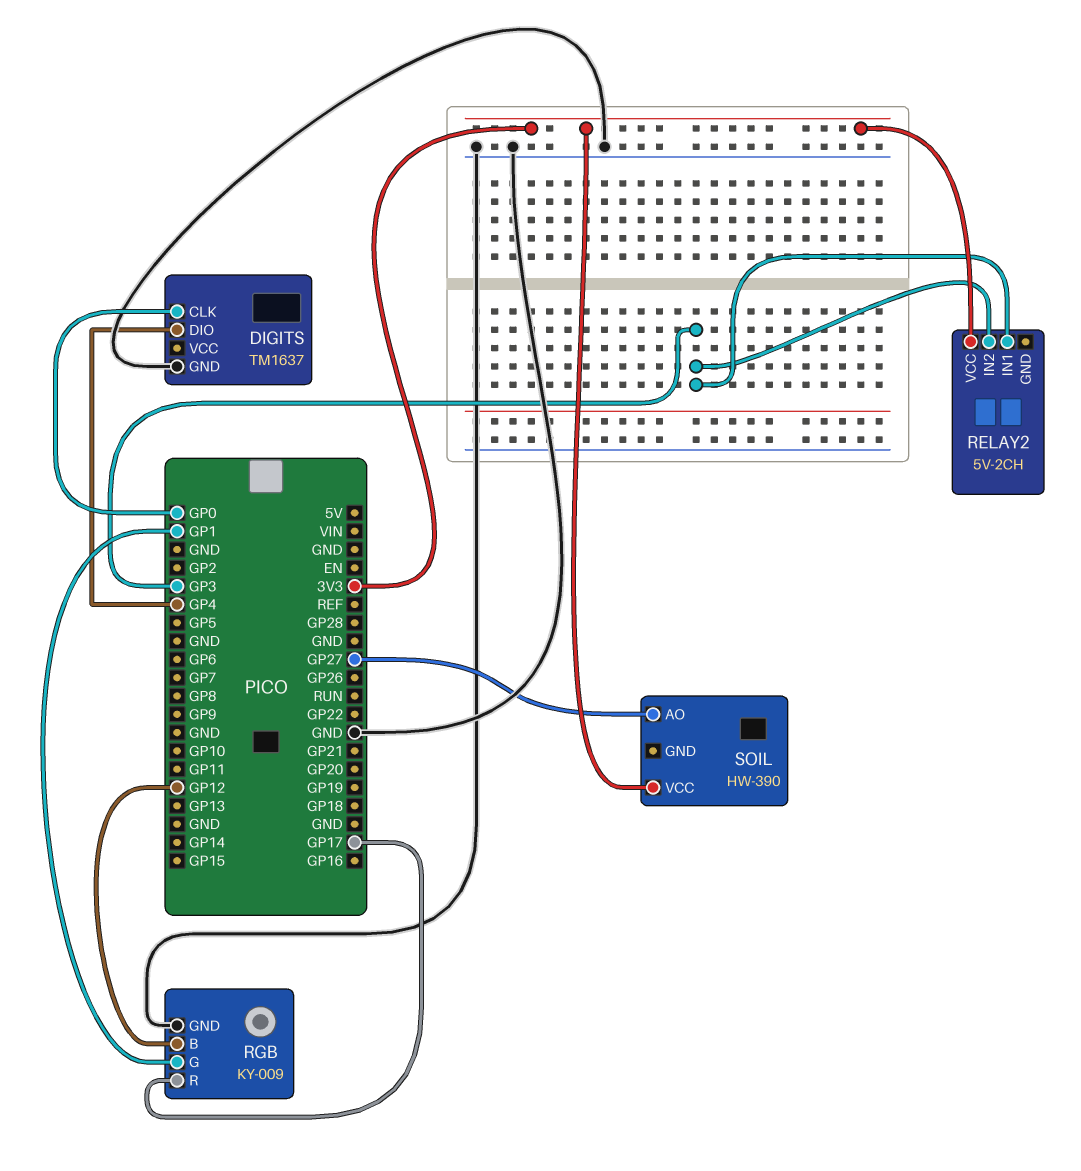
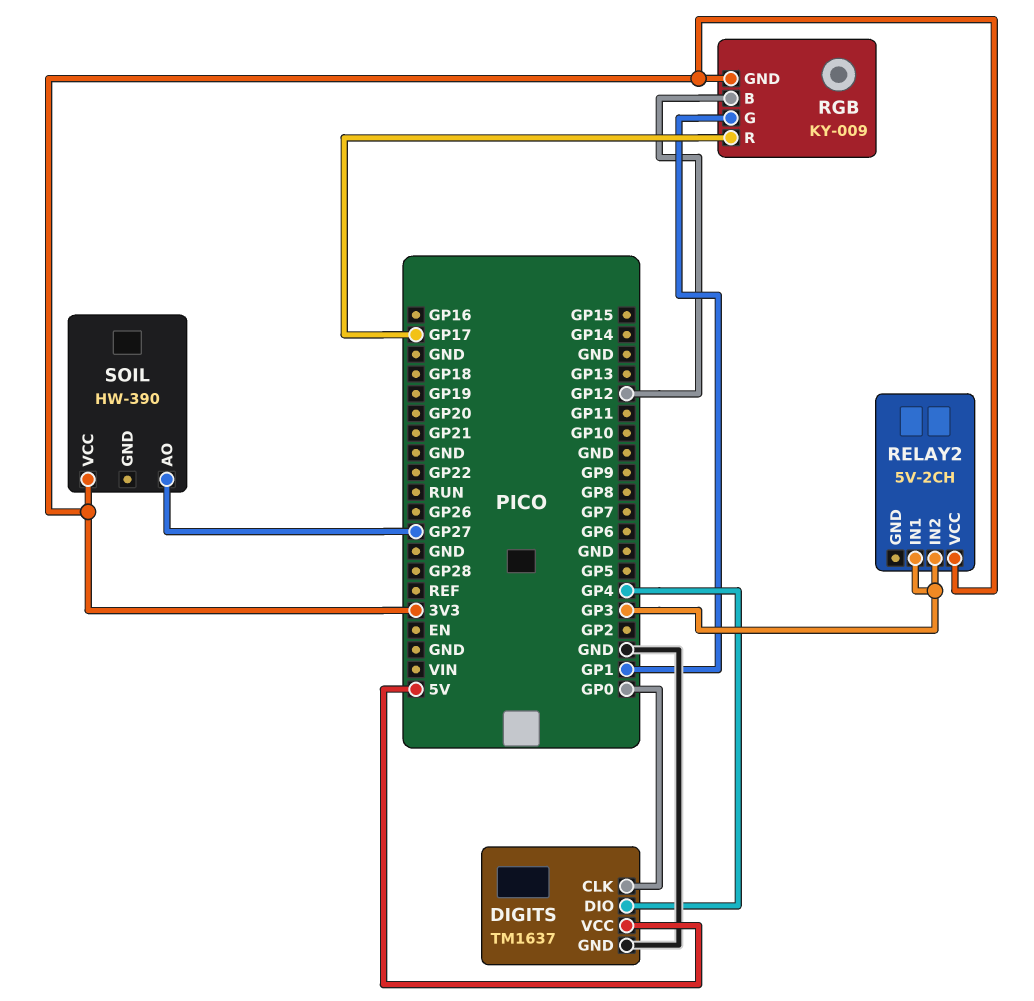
DIGITS pin VCC: none -> 5V
RGB pin GND: GND -> 3V3

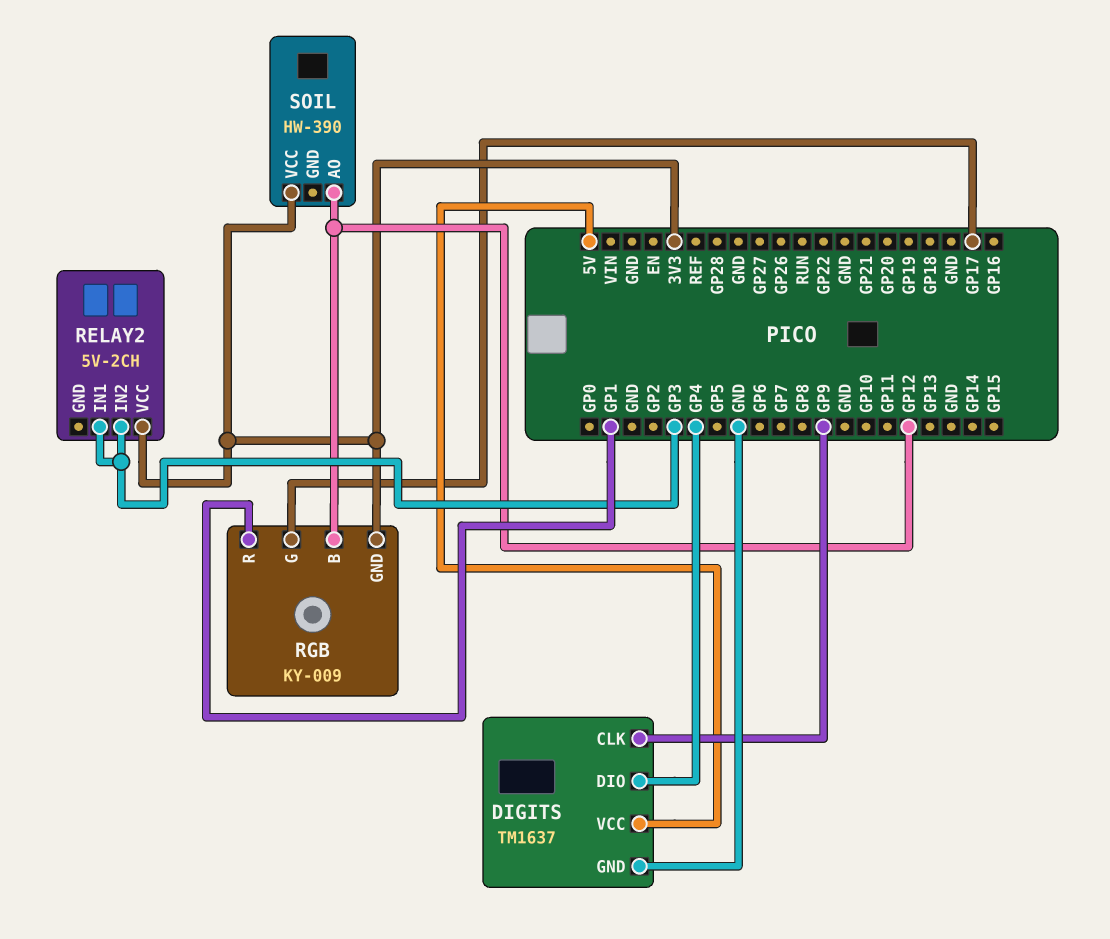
DIGITS pin CLK: GP0 -> GP9
RGB pin G: GP1 -> GP17
RGB pin R: GP17 -> GP1
SOIL pin AO: GP27 -> GP12

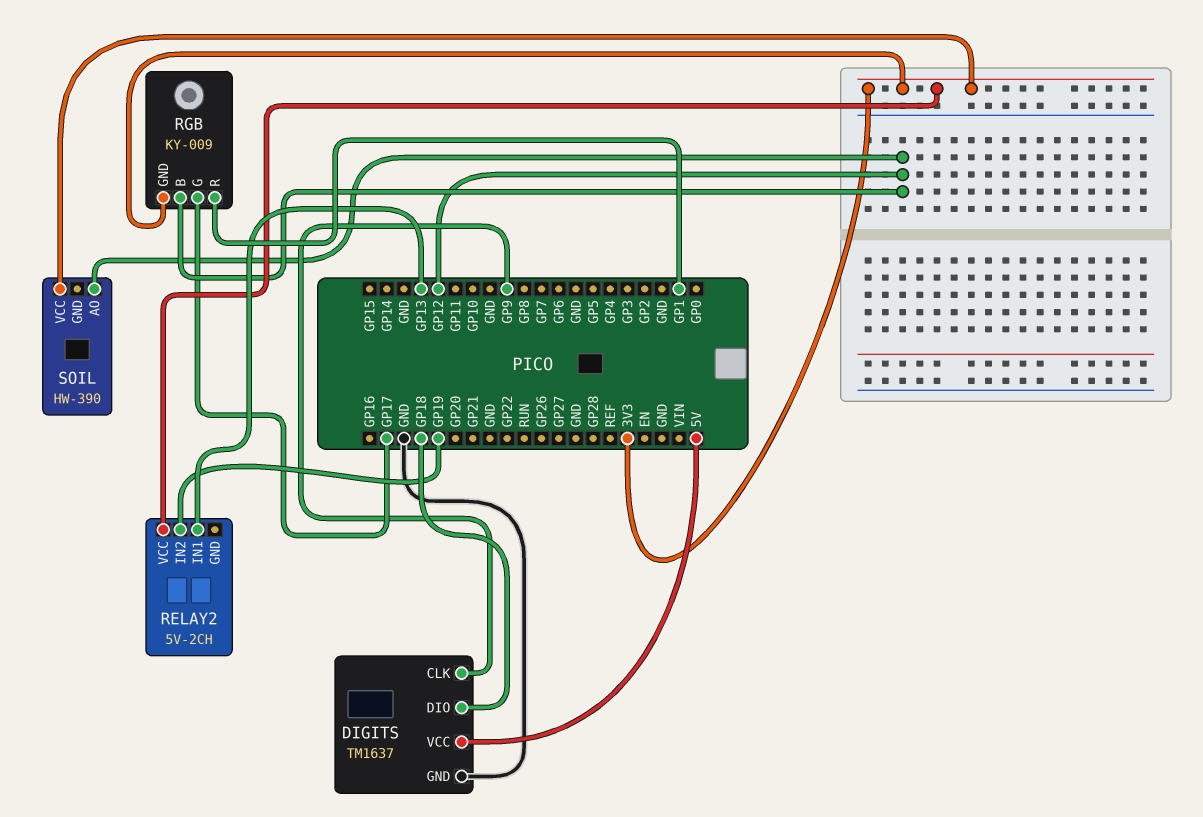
DIGITS pin DIO: GP4 -> GP18
RELAY2 pin IN1: GP3 -> GP13
RELAY2 pin IN2: GP3 -> GP19

